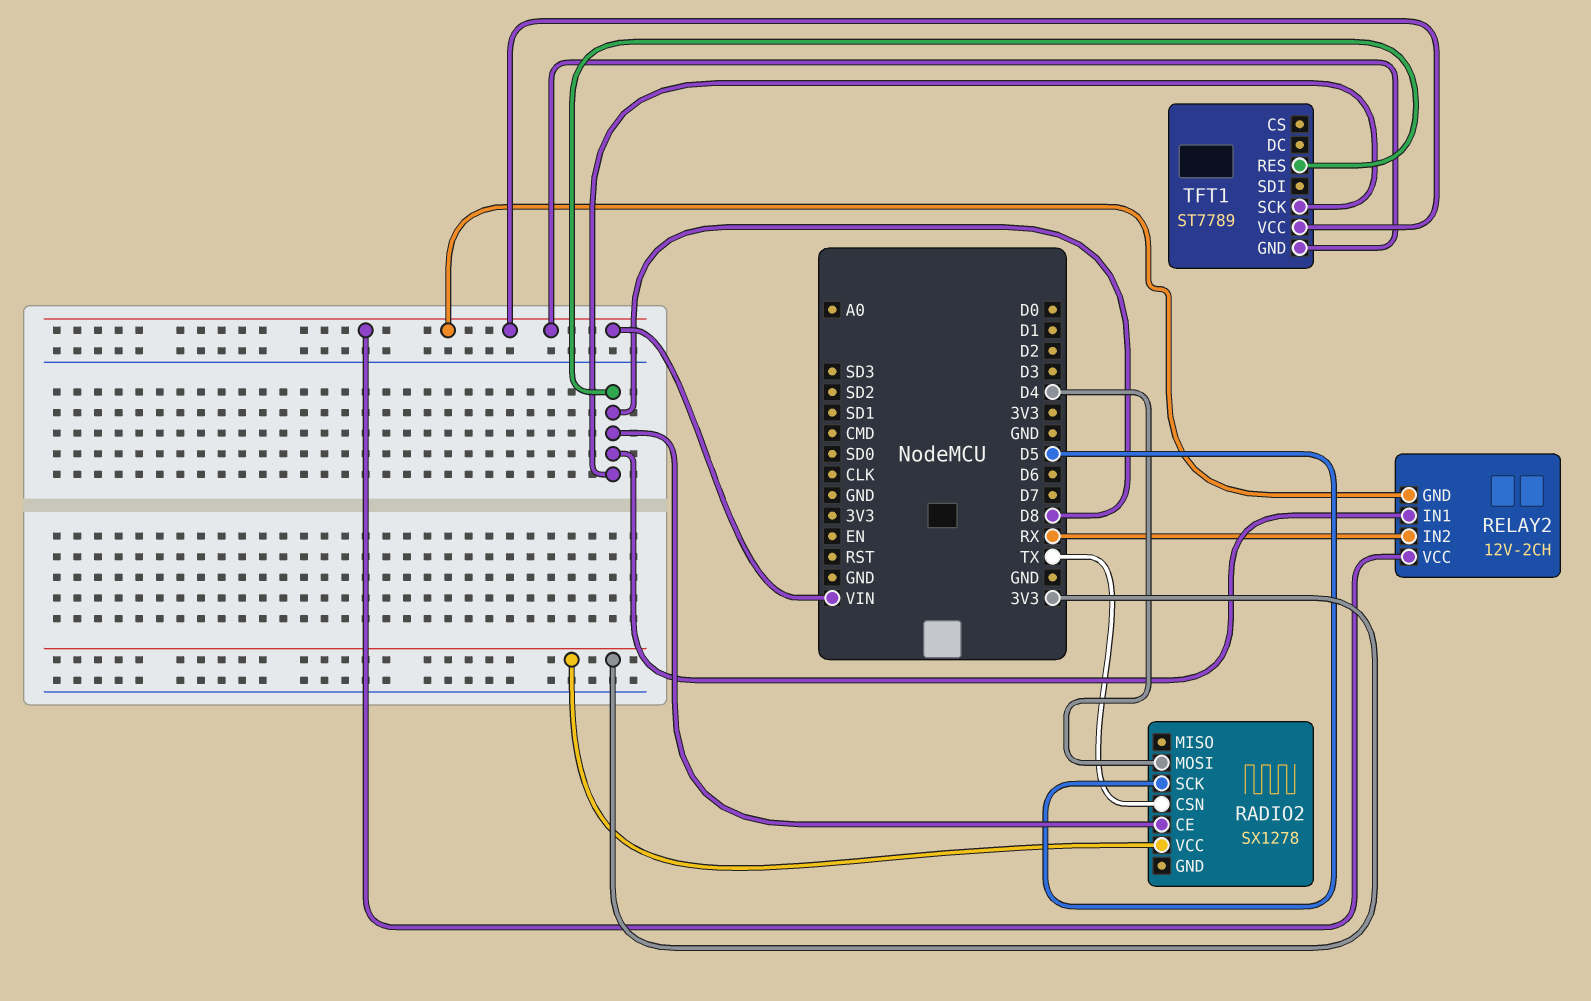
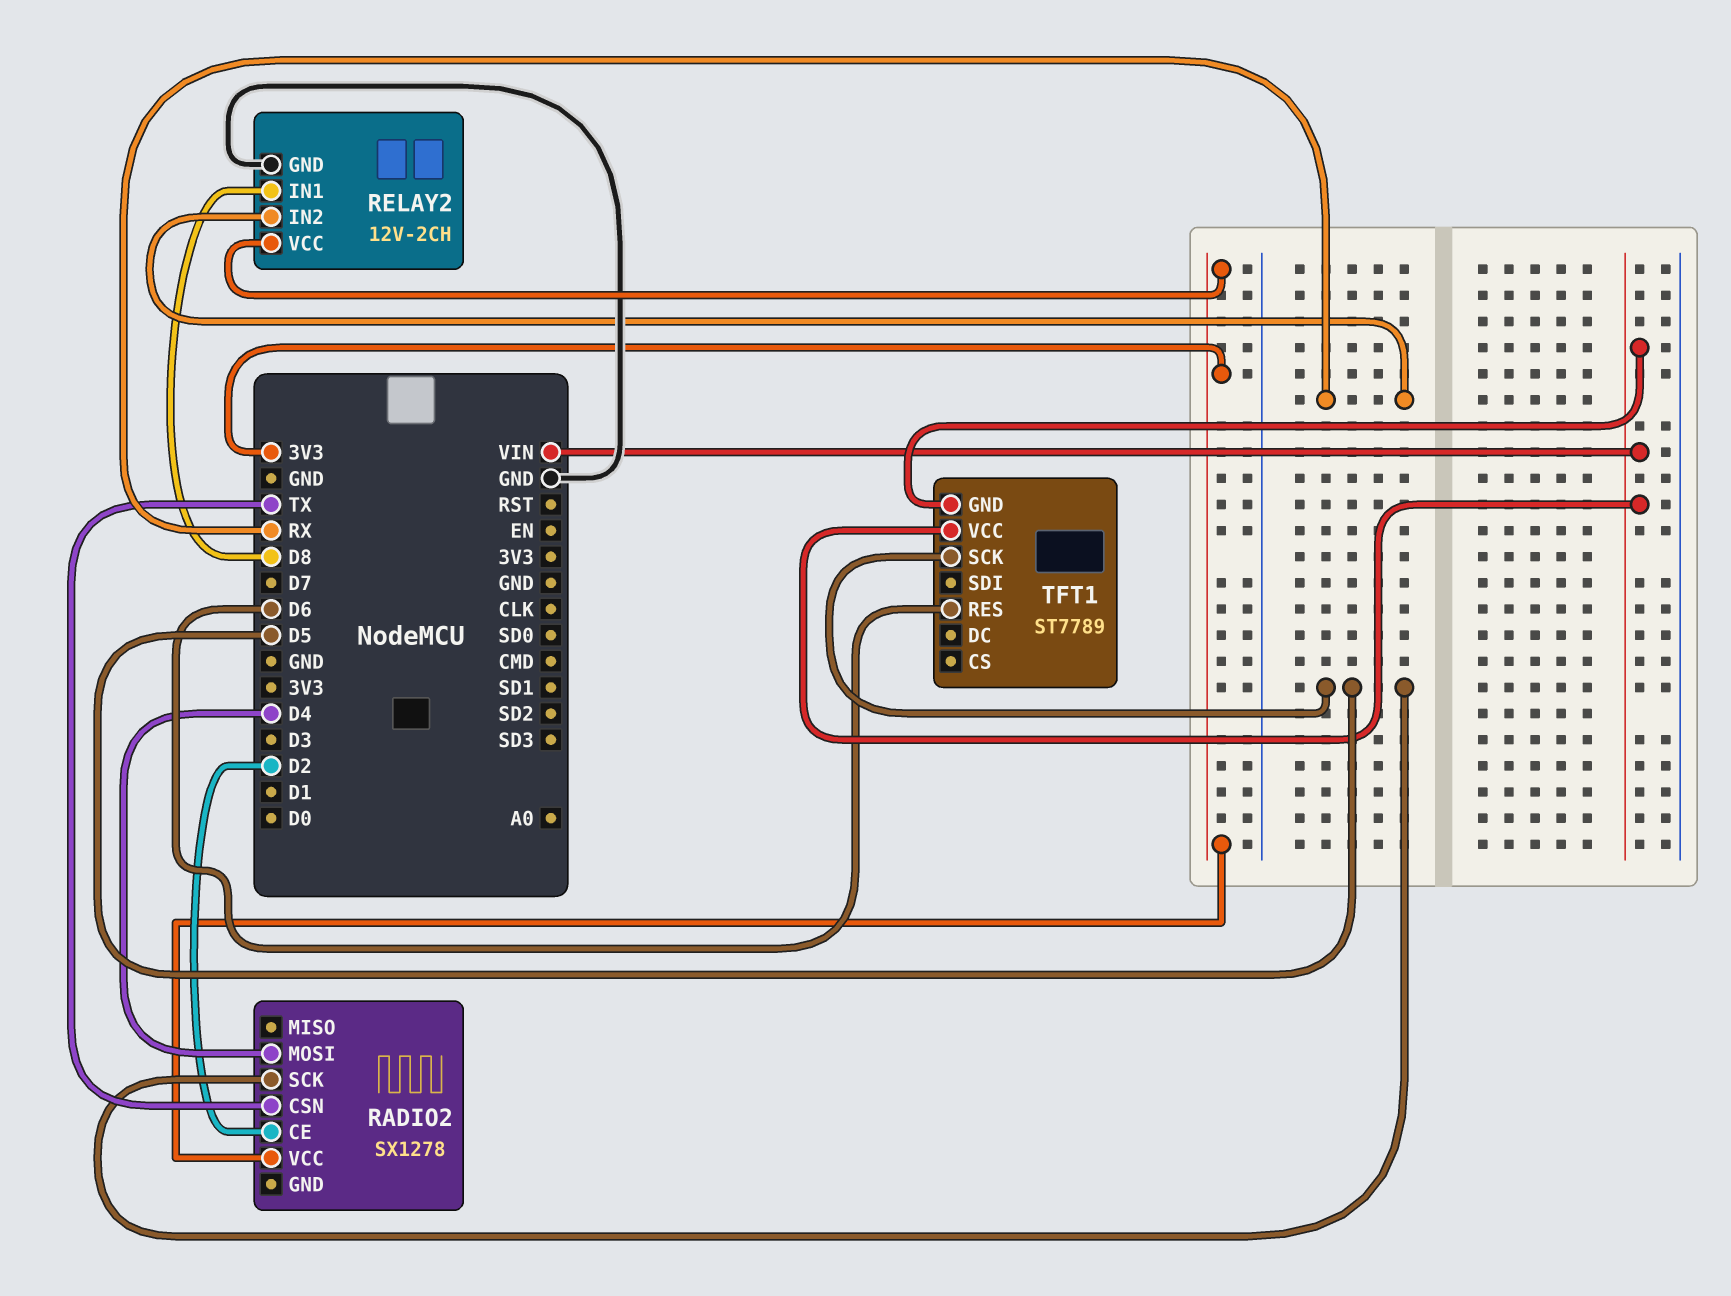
RADIO2 pin CE: D8 -> D2
RELAY2 pin GND: VIN -> GND
RELAY2 pin VCC: VIN -> 3V3
TFT1 pin RES: D8 -> D6
TFT1 pin SCK: D8 -> D5

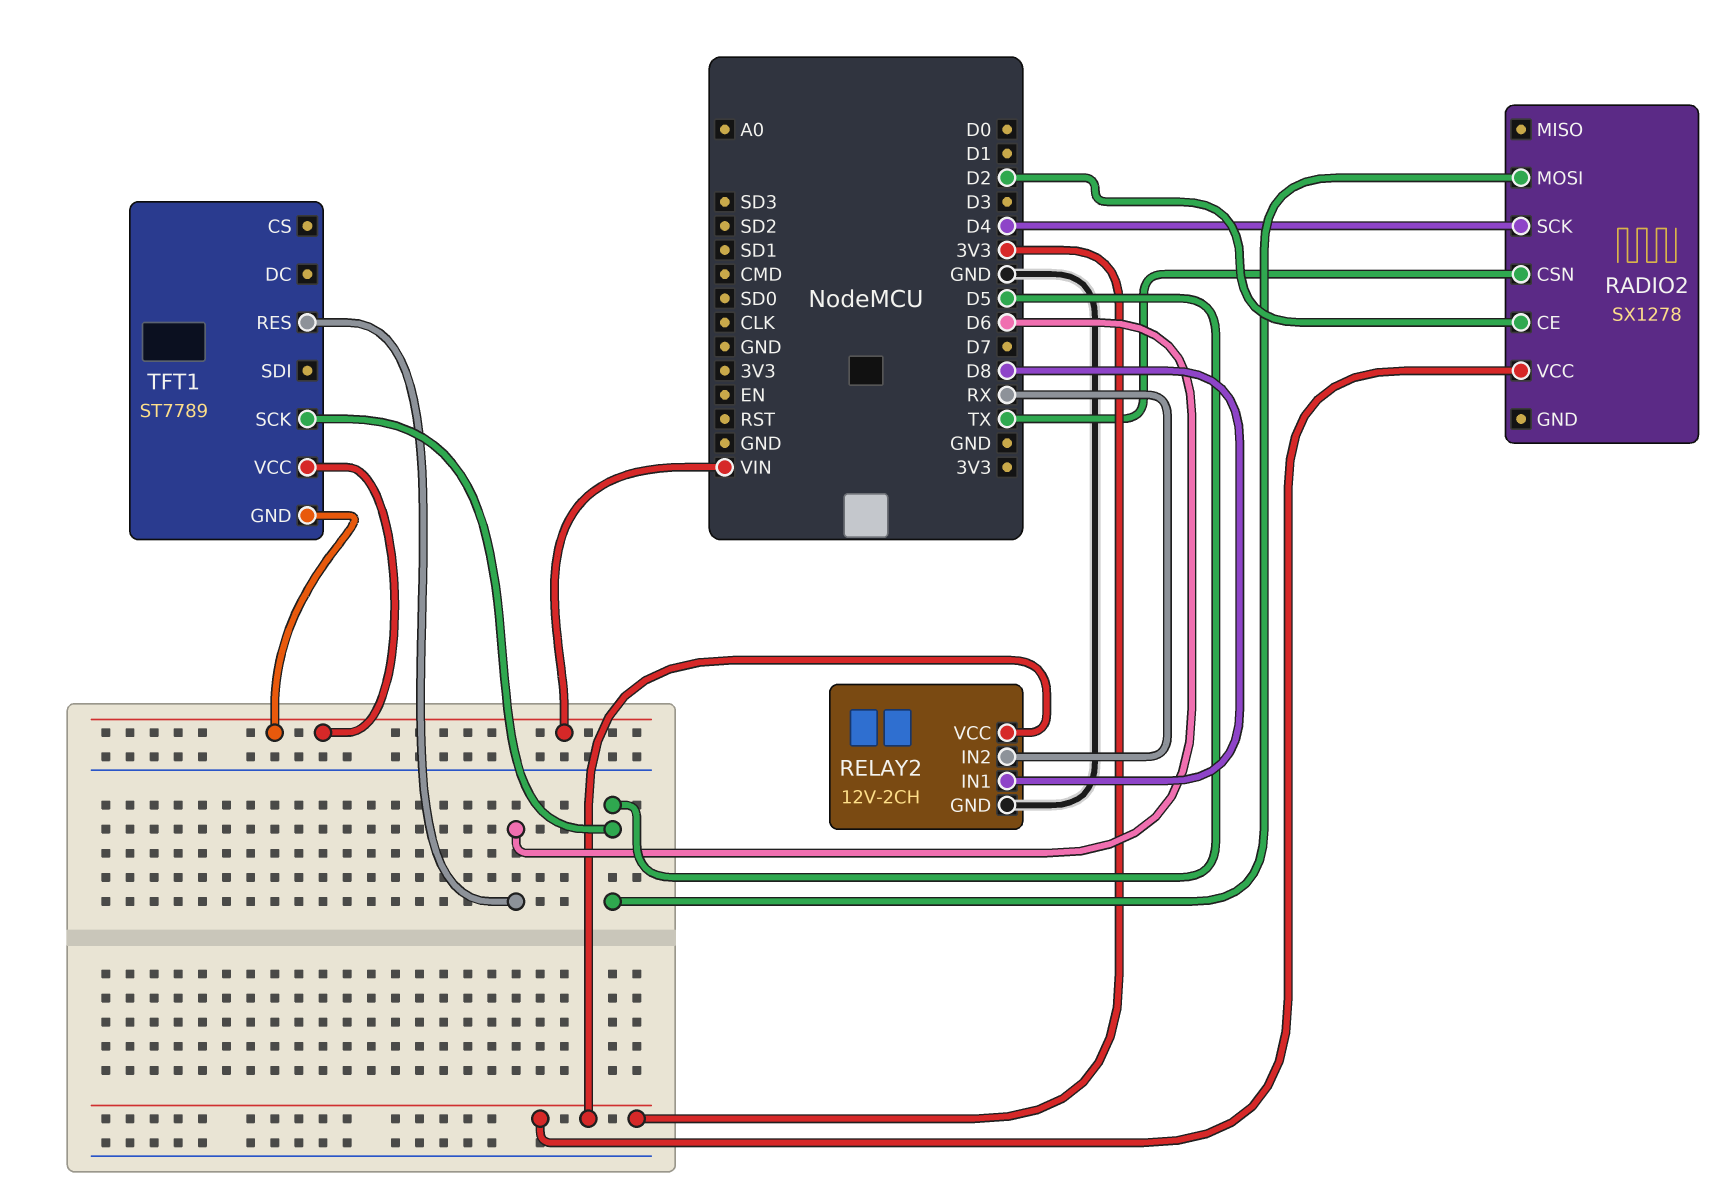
RADIO2 pin MOSI: D4 -> D5
RADIO2 pin SCK: D5 -> D4

